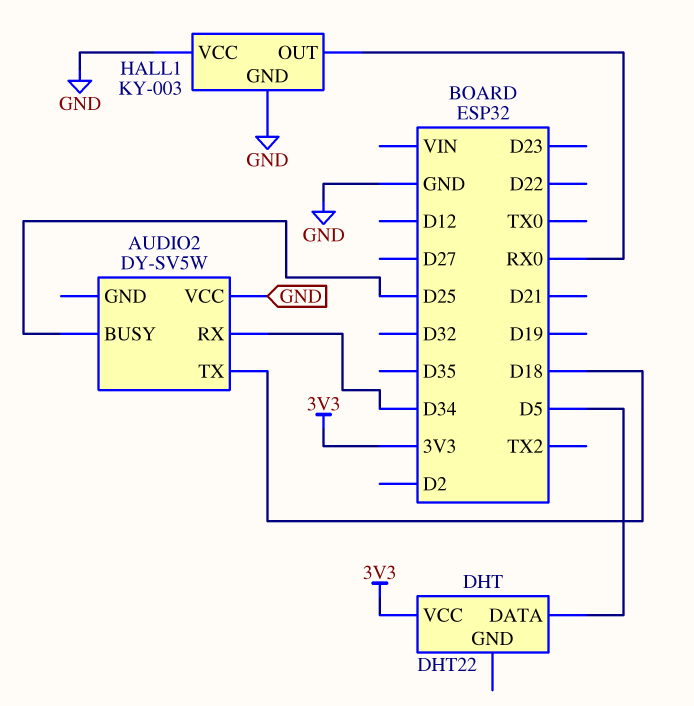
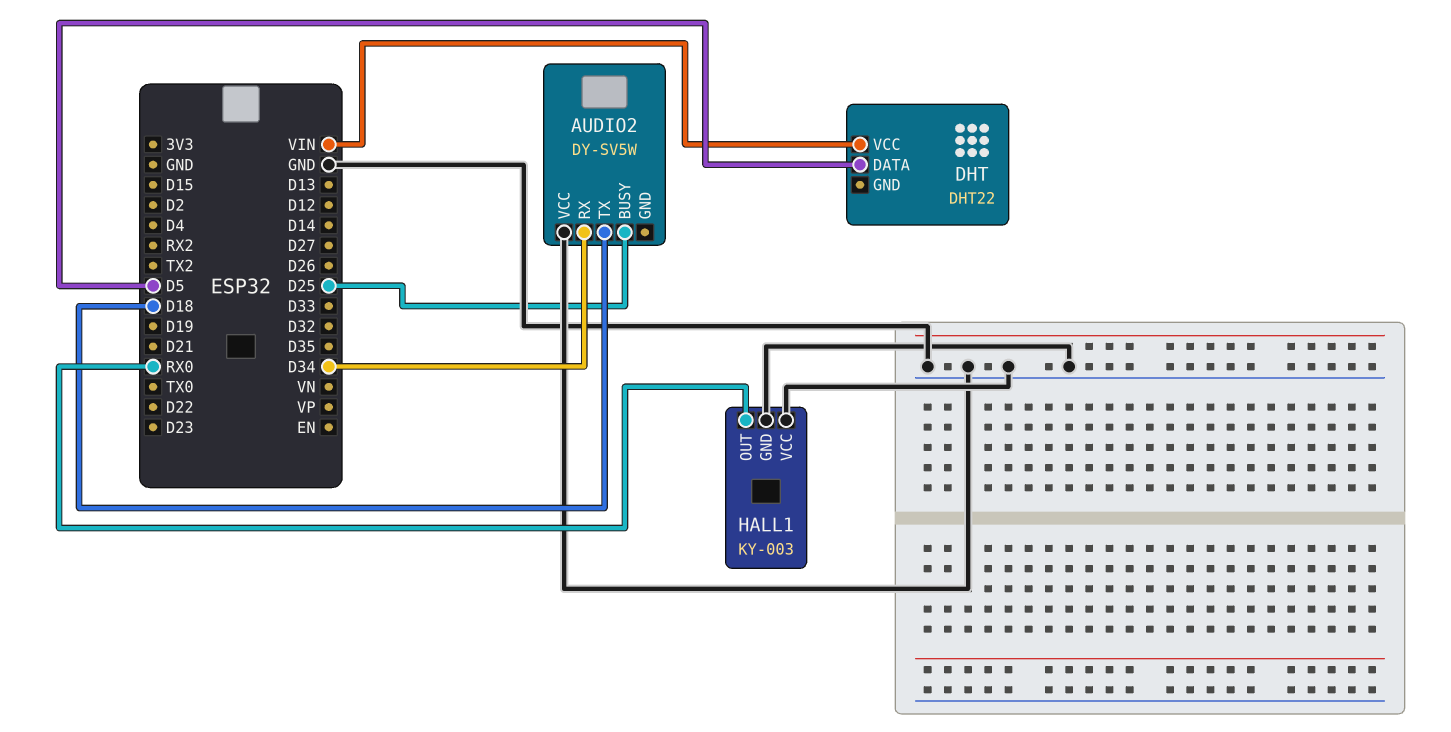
DHT pin VCC: 3V3 -> VIN

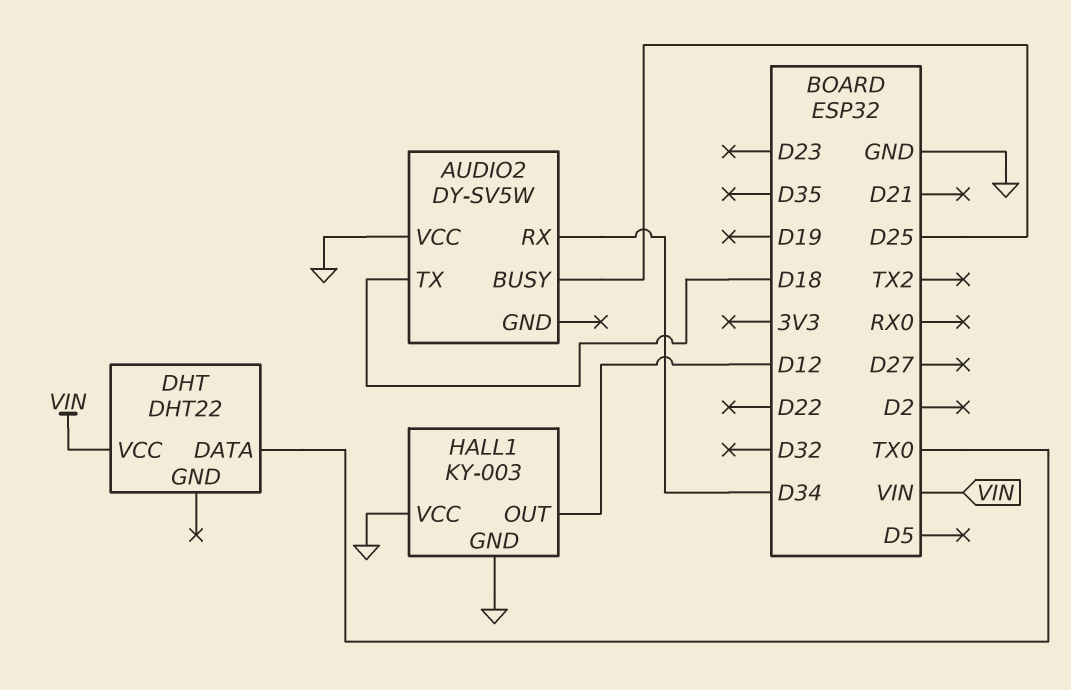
DHT pin DATA: D5 -> TX0
HALL1 pin OUT: RX0 -> D12

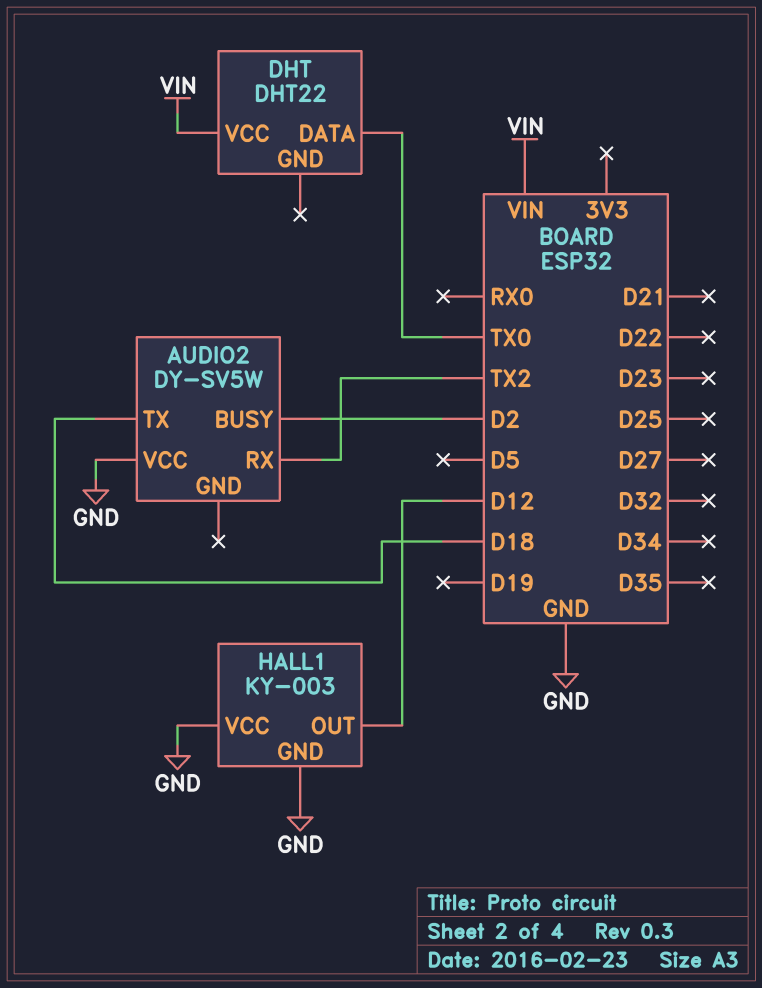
AUDIO2 pin BUSY: D25 -> D2
AUDIO2 pin RX: D34 -> TX2

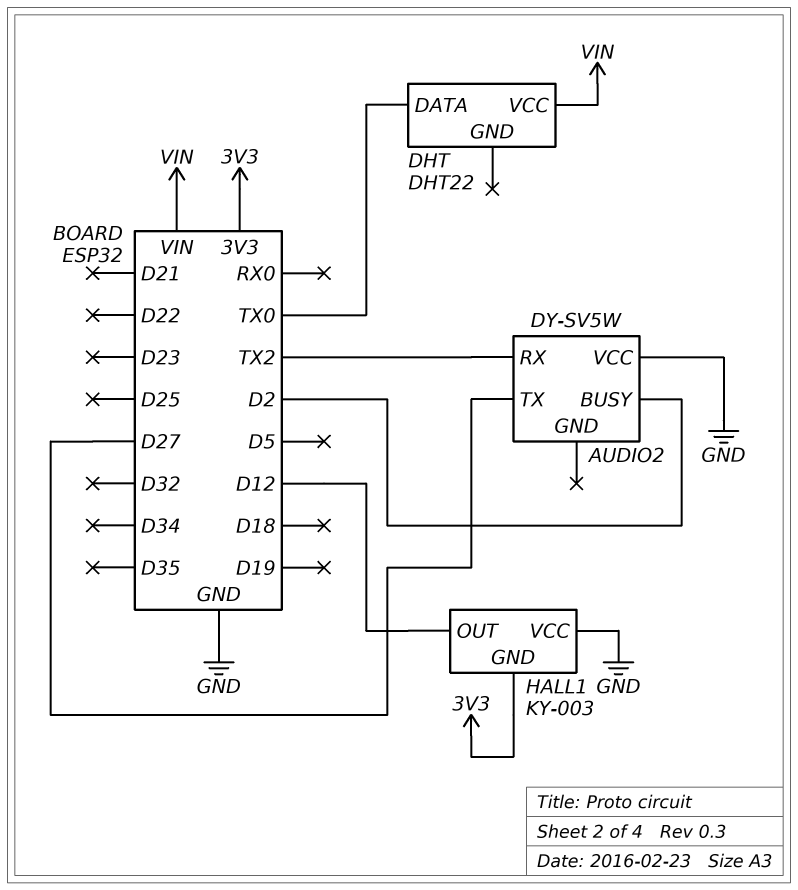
AUDIO2 pin TX: D18 -> D27
HALL1 pin GND: GND -> 3V3

